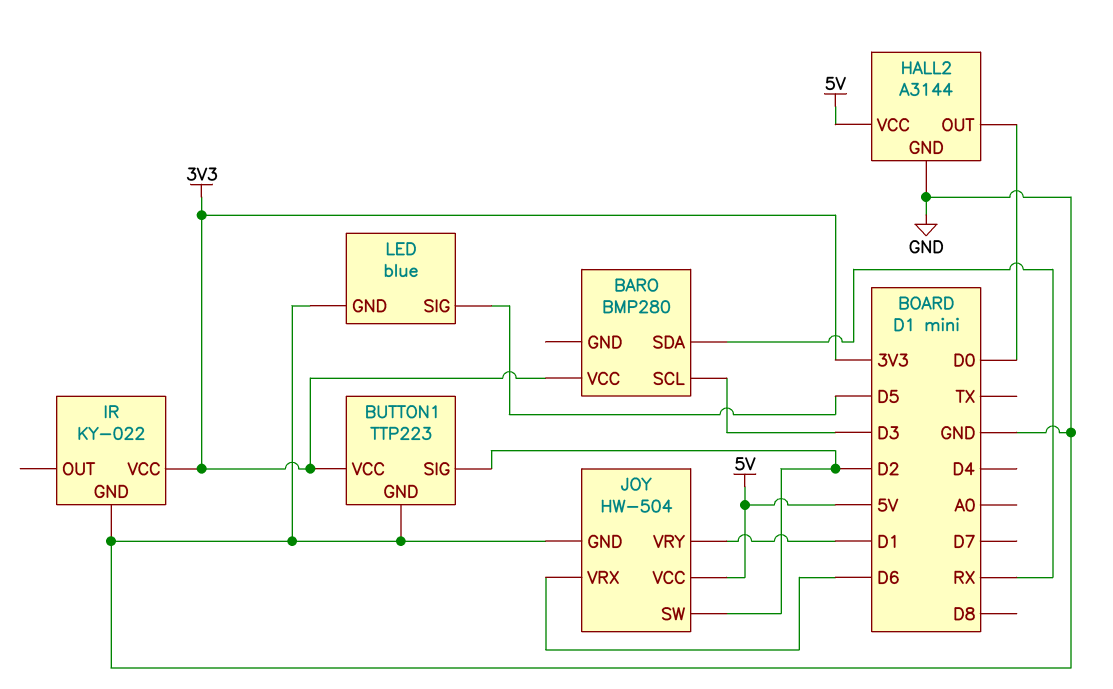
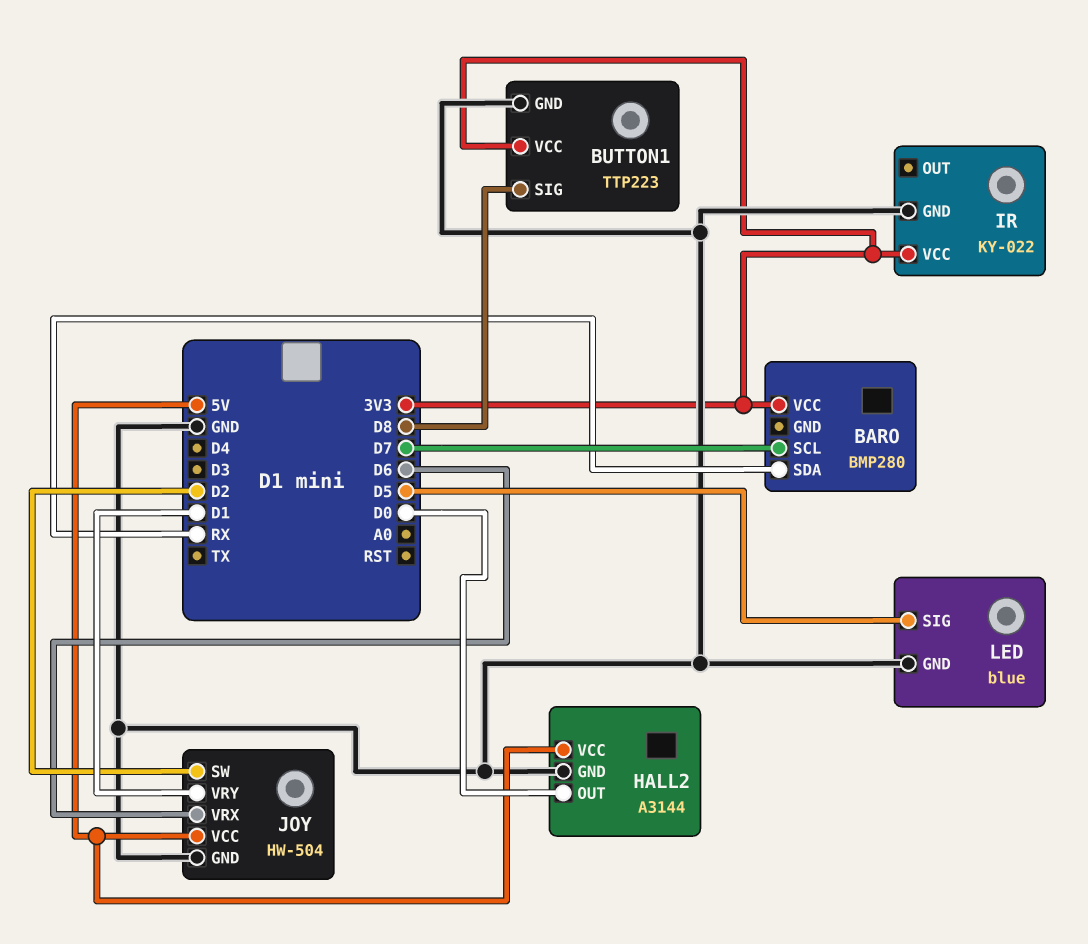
BARO pin SCL: D3 -> D7
BUTTON1 pin SIG: D2 -> D8

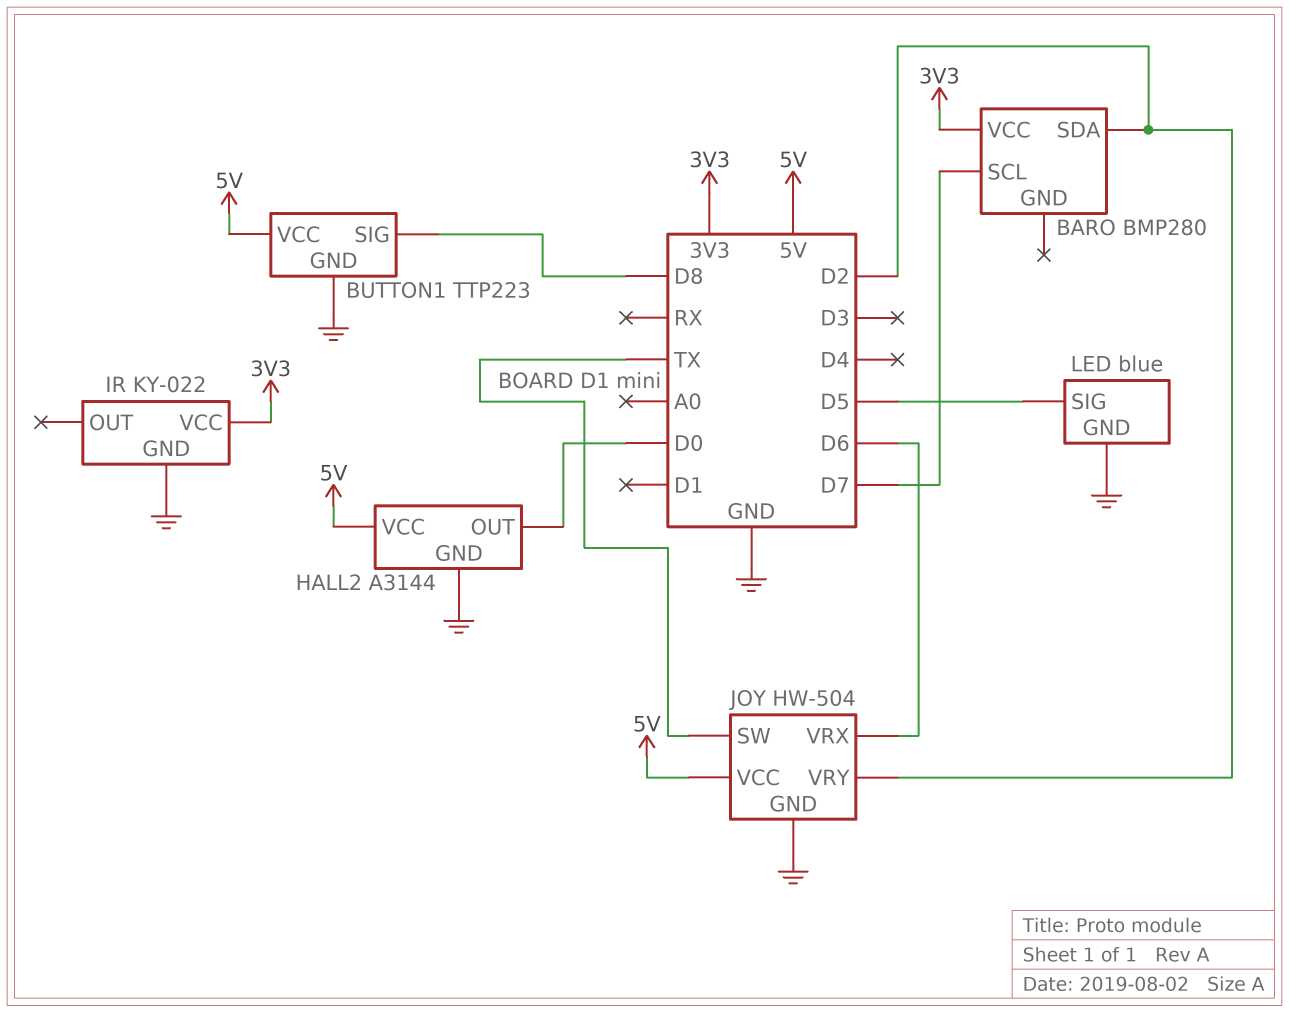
BARO pin SDA: RX -> D2
BUTTON1 pin VCC: 3V3 -> 5V
JOY pin SW: D2 -> TX
JOY pin VRY: D1 -> D2

